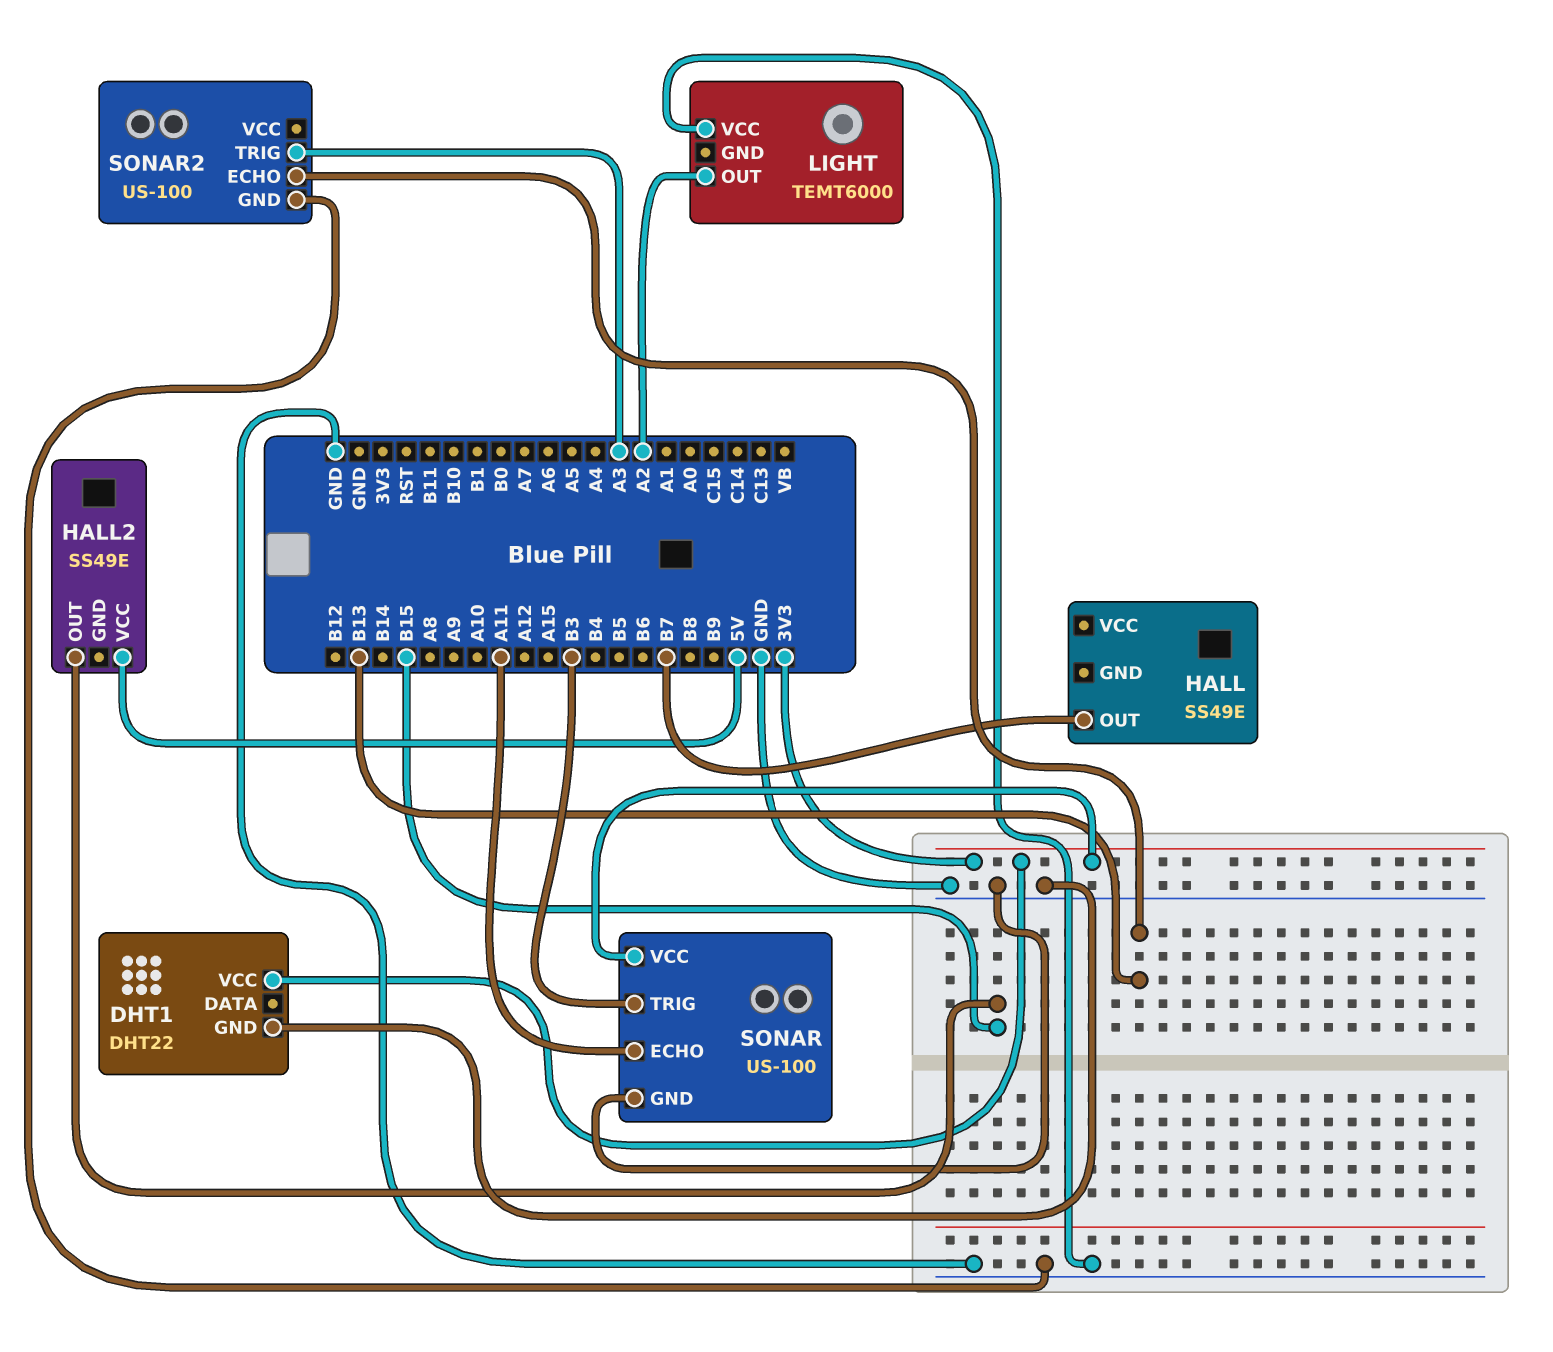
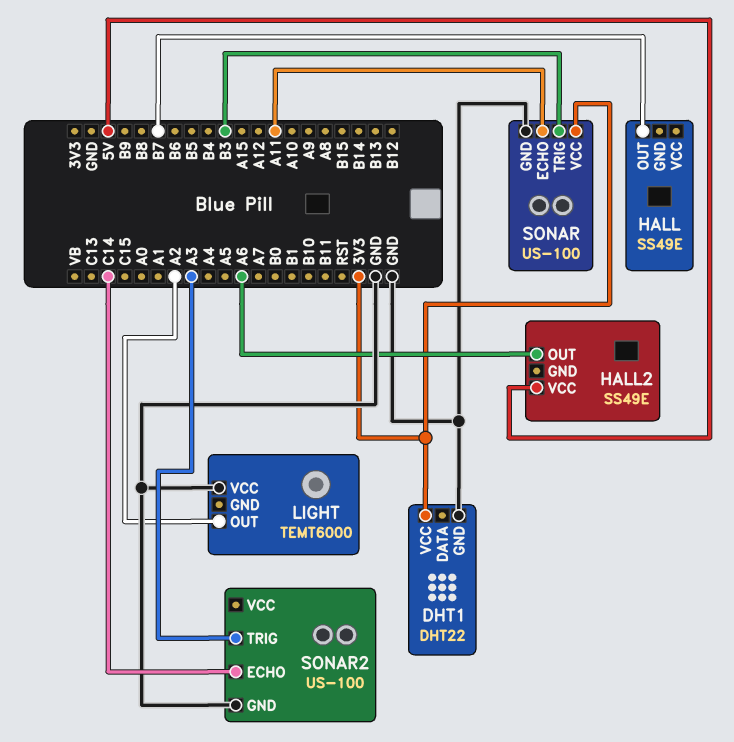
HALL2 pin OUT: B15 -> A6
SONAR2 pin ECHO: B13 -> C14

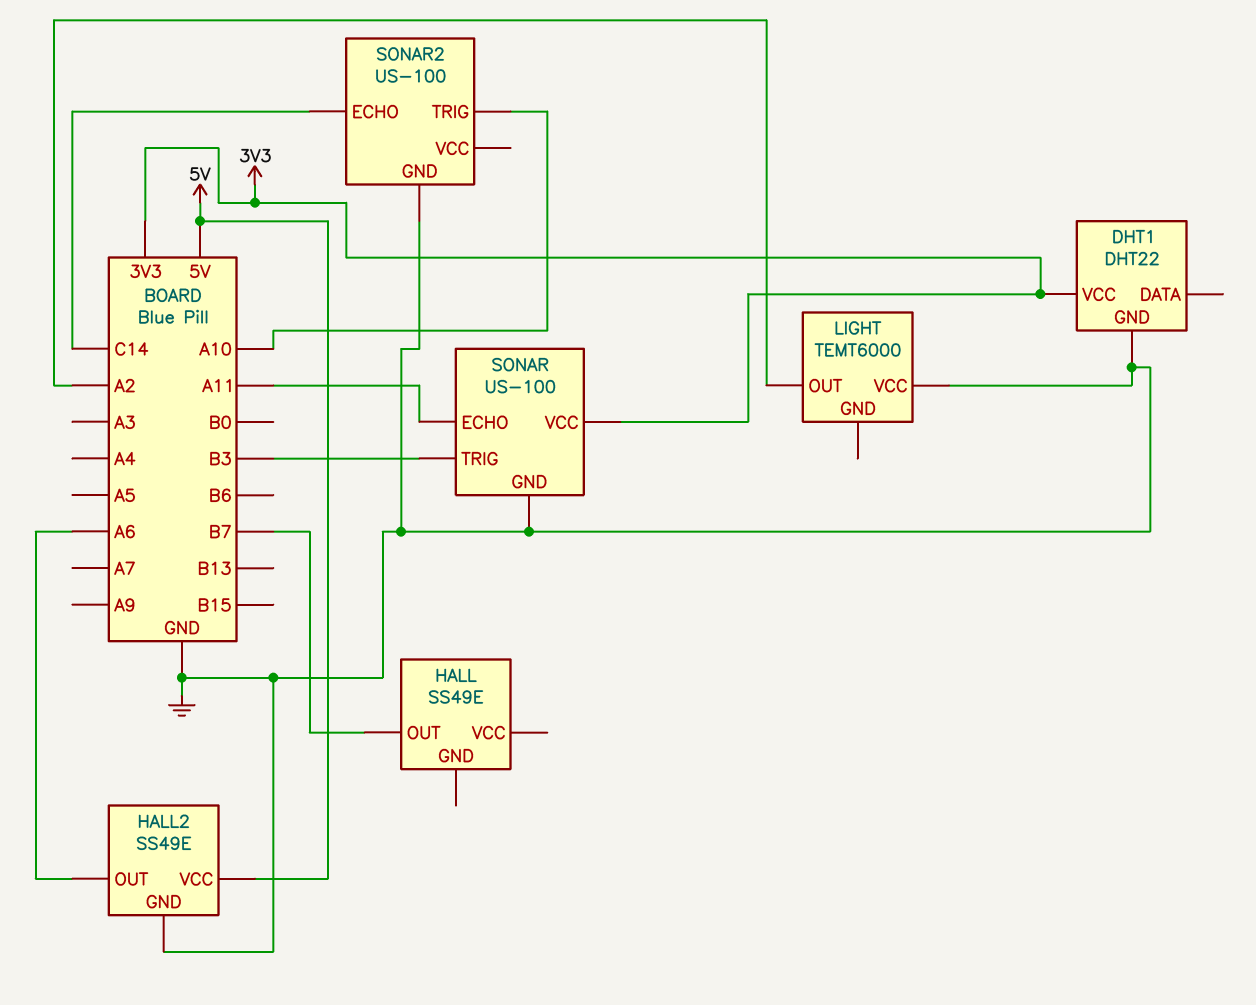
HALL2 pin GND: none -> GND
SONAR2 pin TRIG: A3 -> A10

